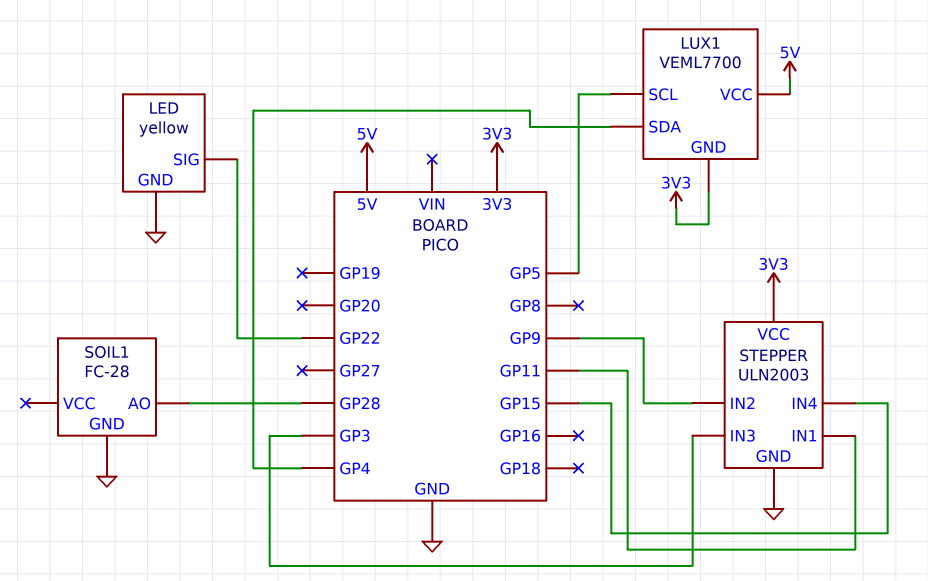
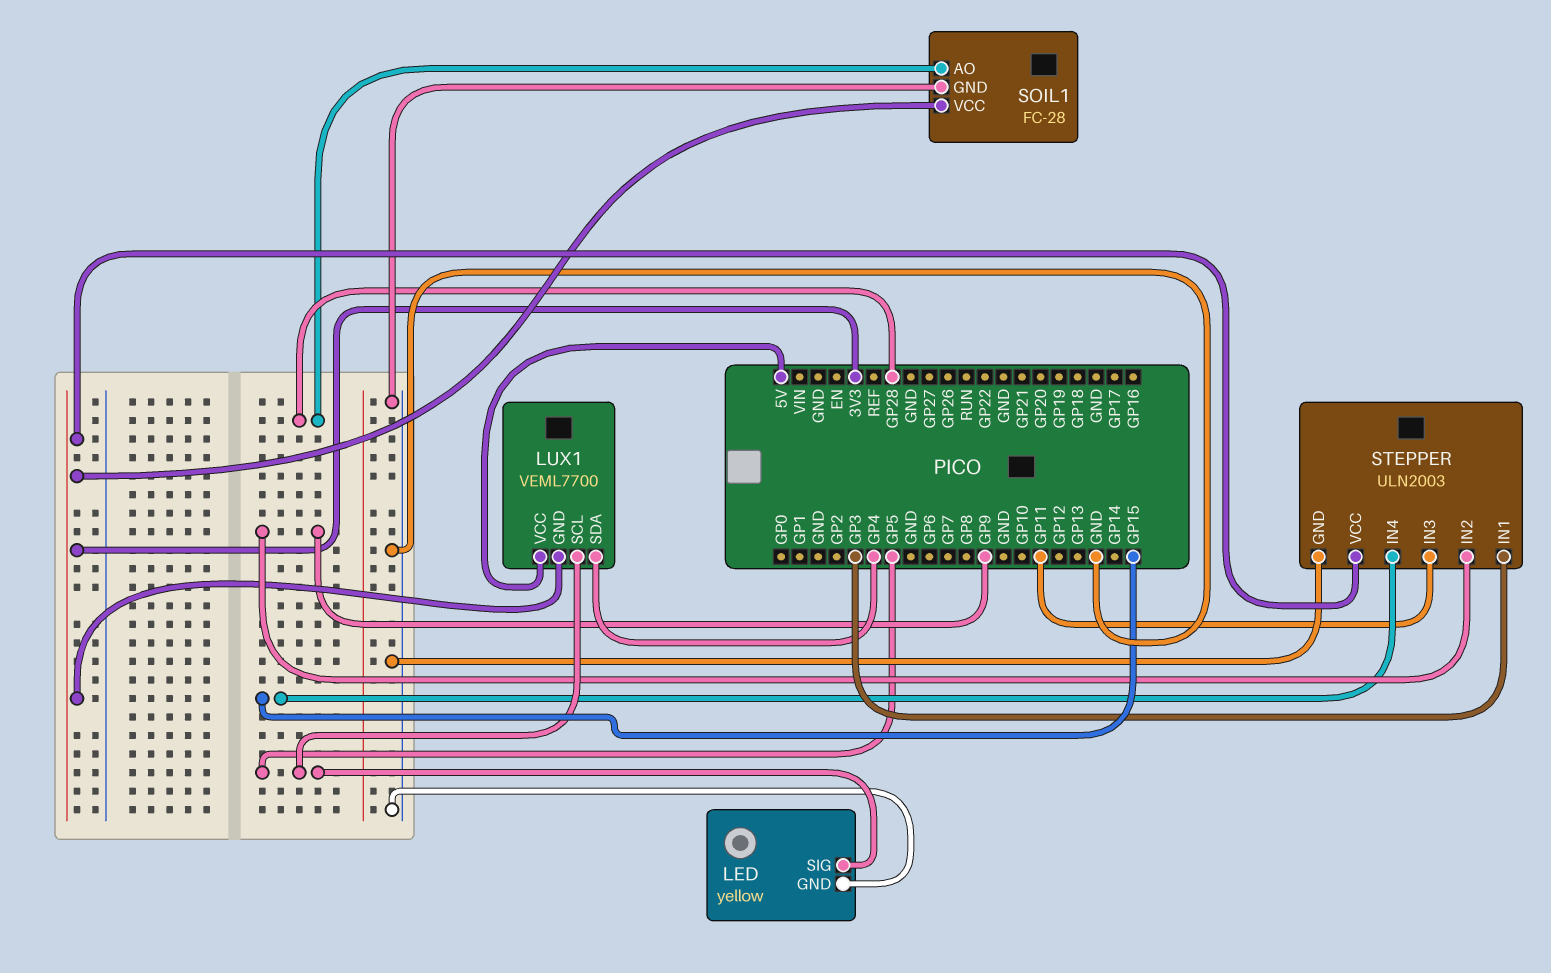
LED pin SIG: GP22 -> GP5
SOIL1 pin VCC: none -> 3V3
STEPPER pin IN1: GP11 -> GP3
STEPPER pin IN3: GP3 -> GP11

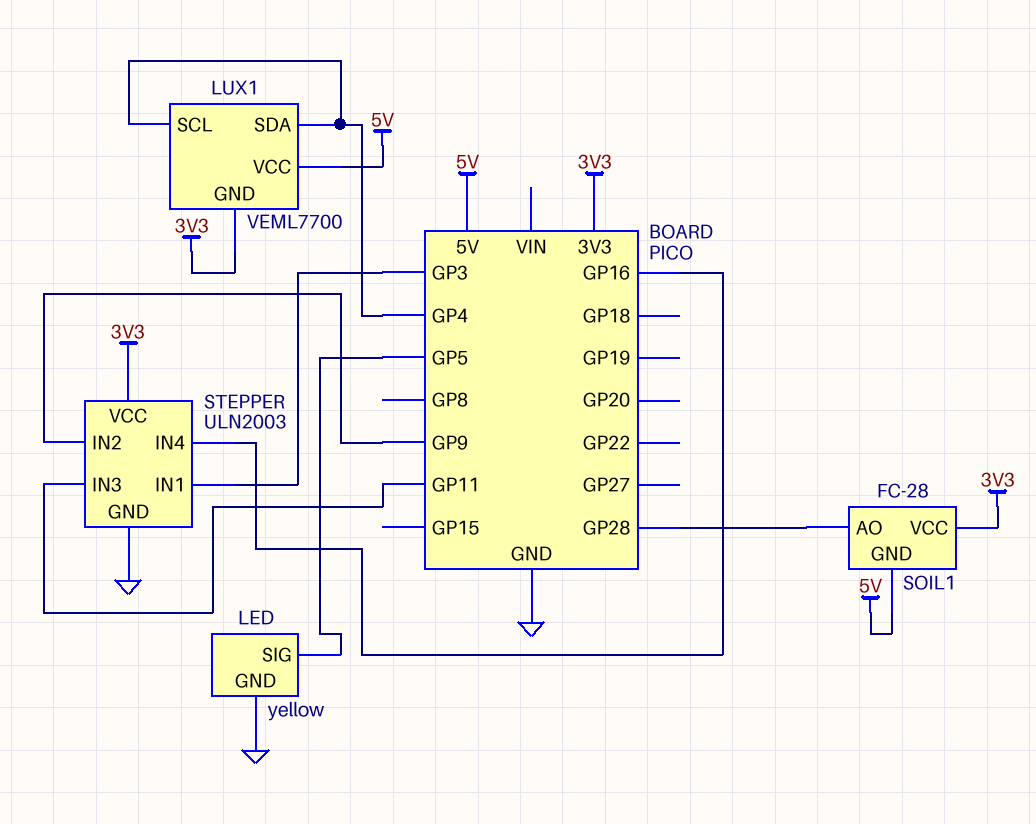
LUX1 pin SCL: GP5 -> GP4
SOIL1 pin GND: GND -> 5V
STEPPER pin IN4: GP15 -> GP16

